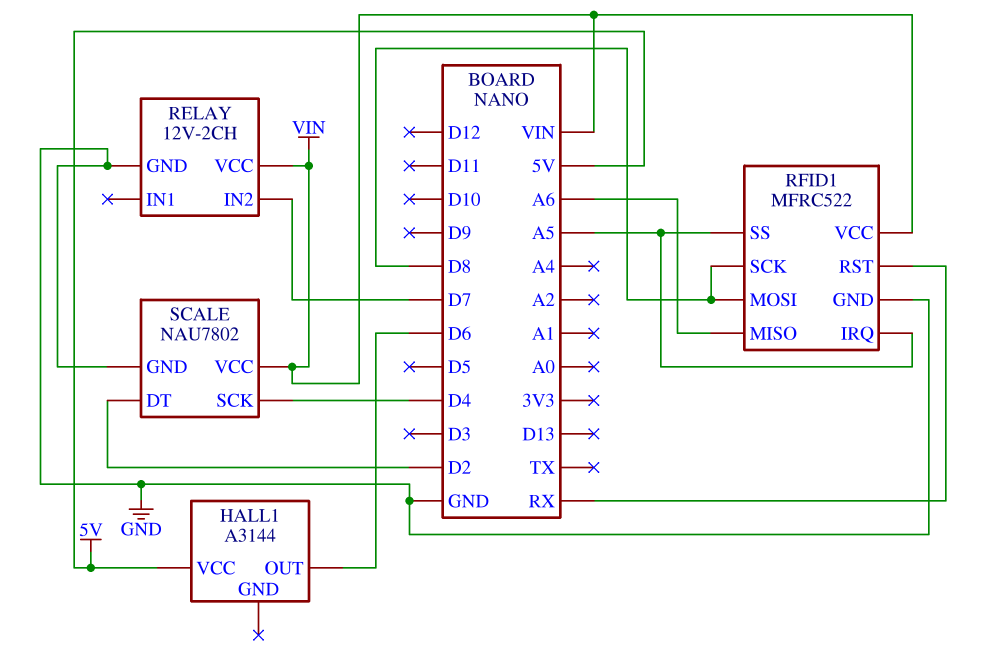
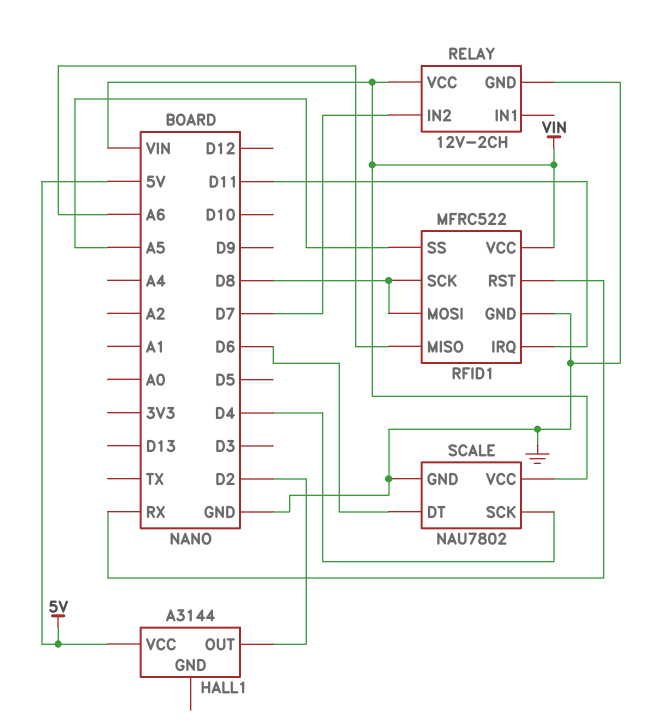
HALL1 pin OUT: D6 -> D2
RFID1 pin IRQ: A5 -> D11
SCALE pin DT: D2 -> D6

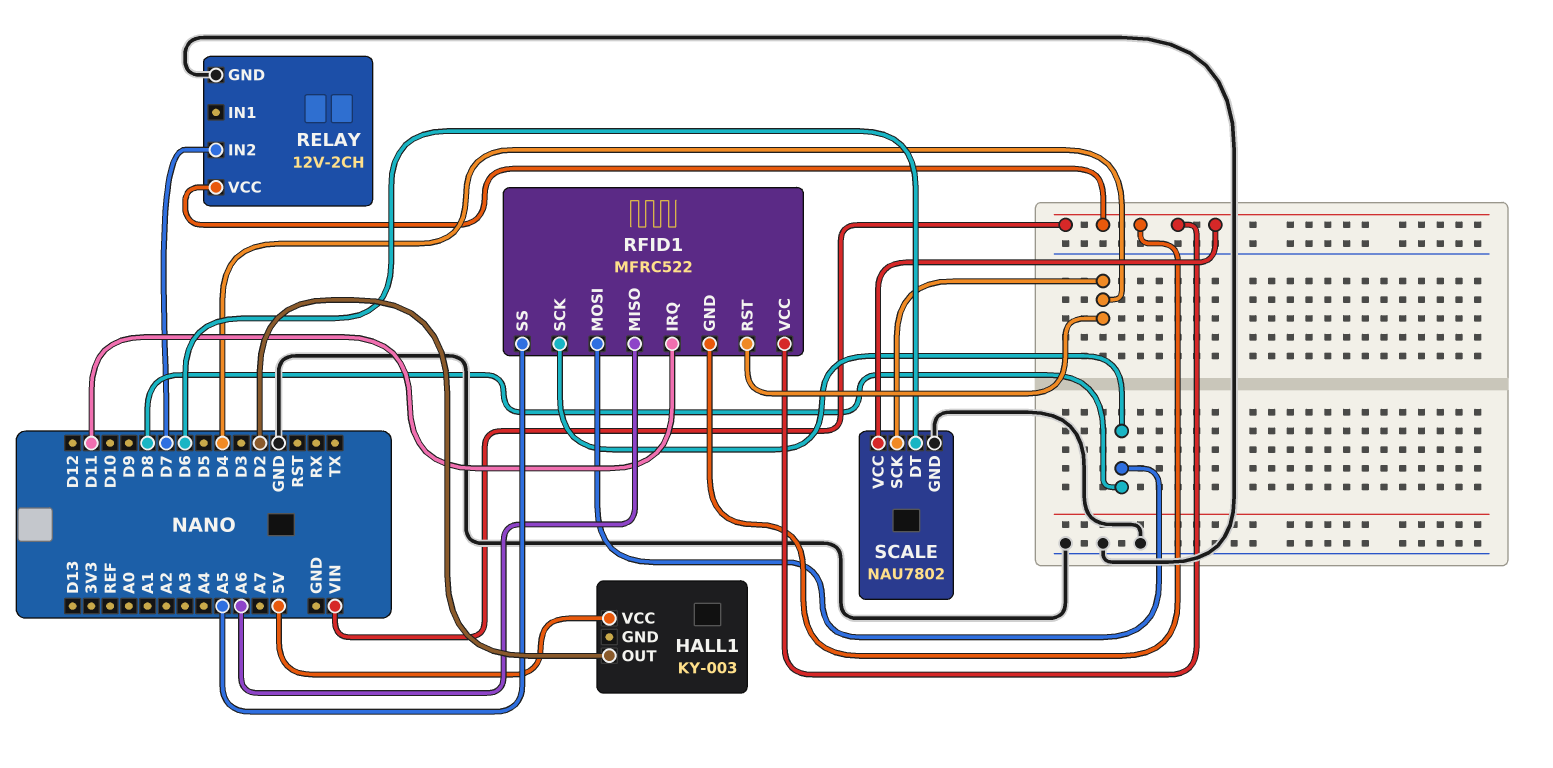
HALL1: A3144 -> KY-003
RFID1 pin GND: GND -> VIN
RFID1 pin RST: RX -> D4

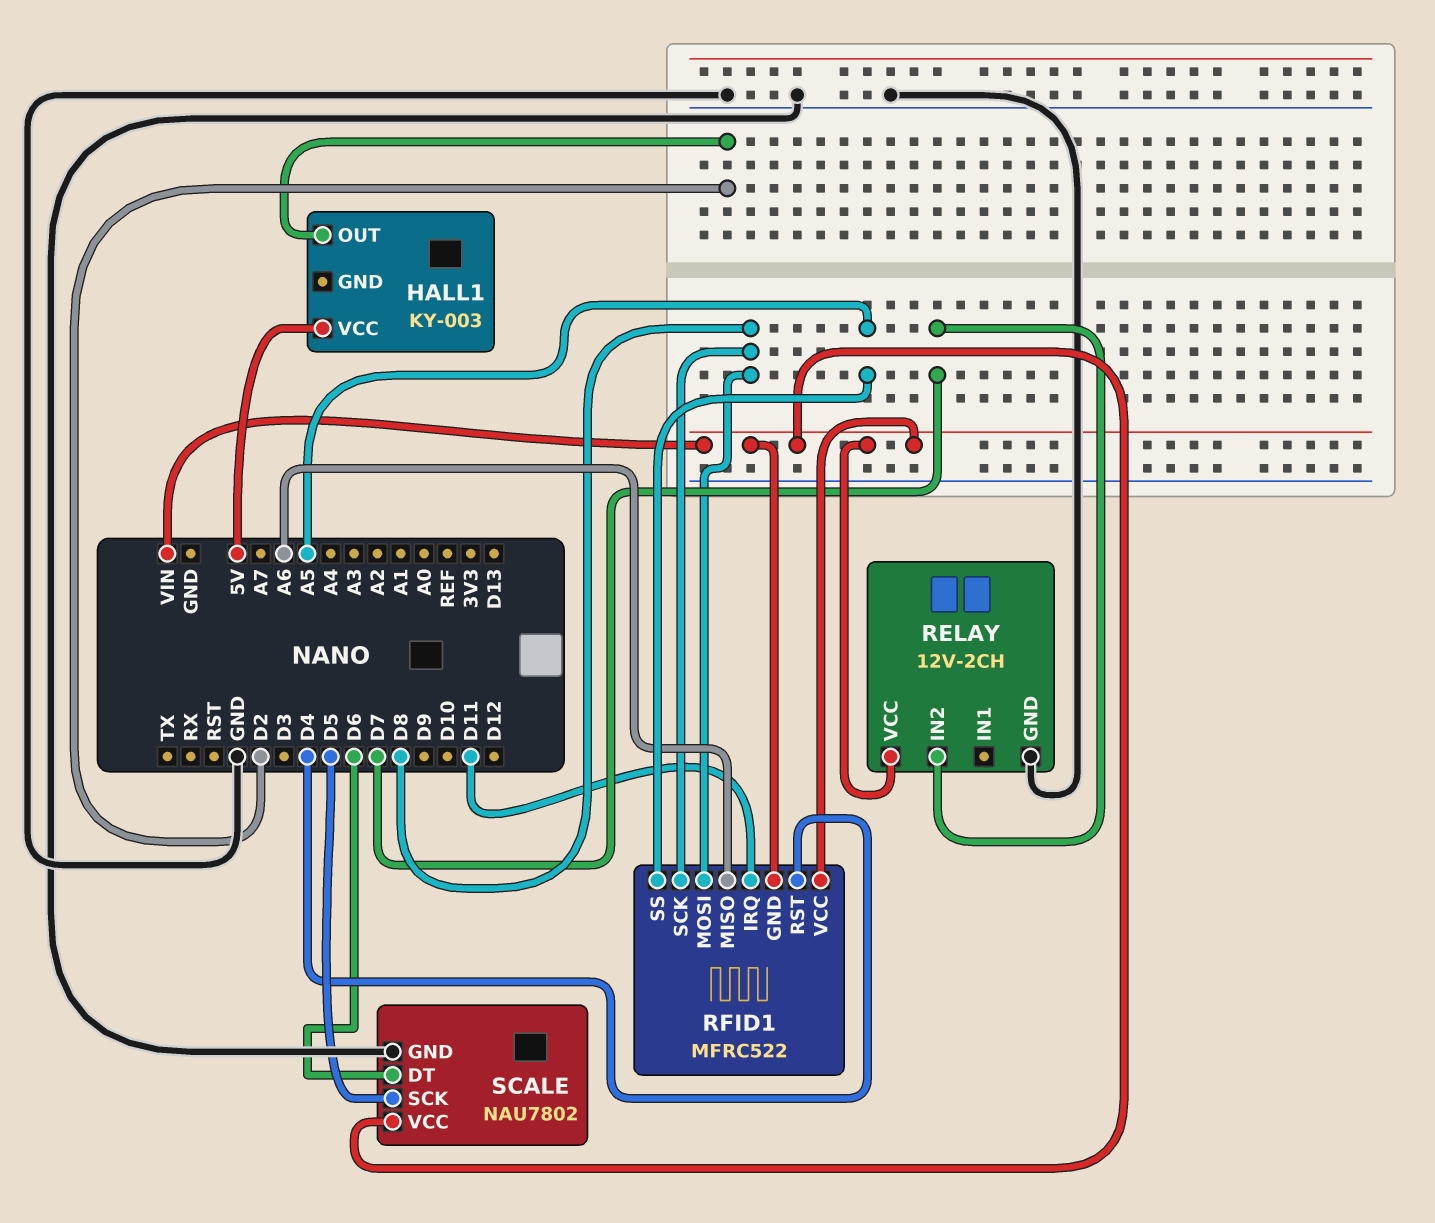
SCALE pin SCK: D4 -> D5

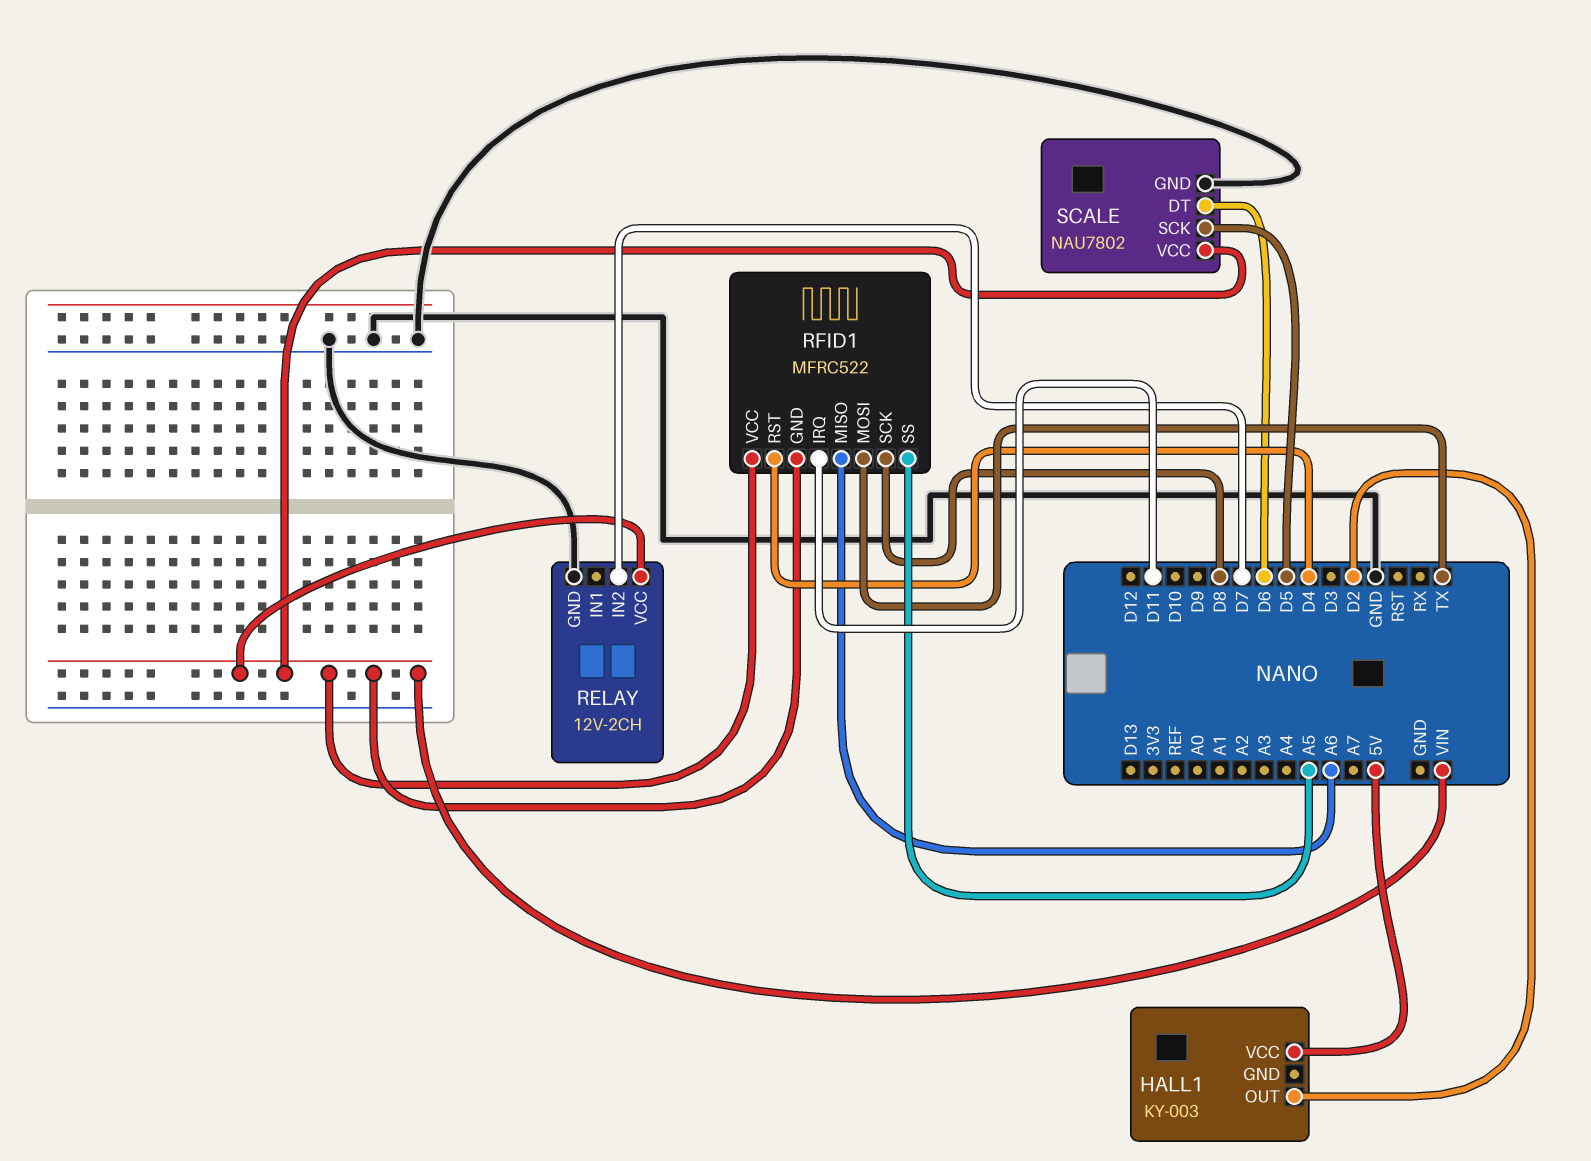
RFID1 pin MOSI: D8 -> TX

